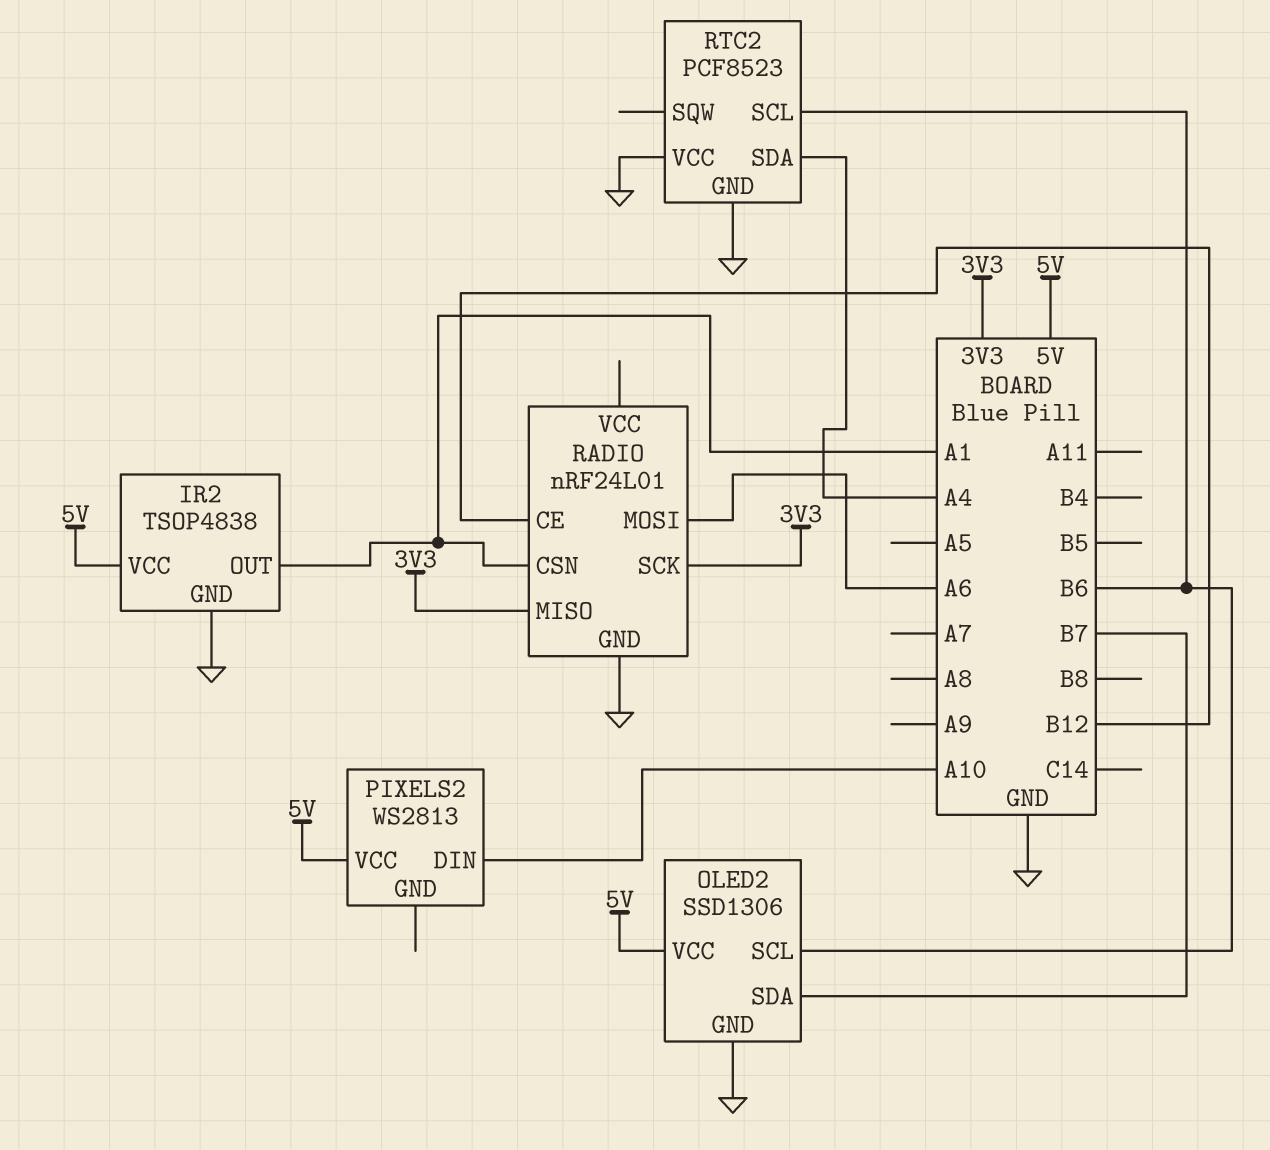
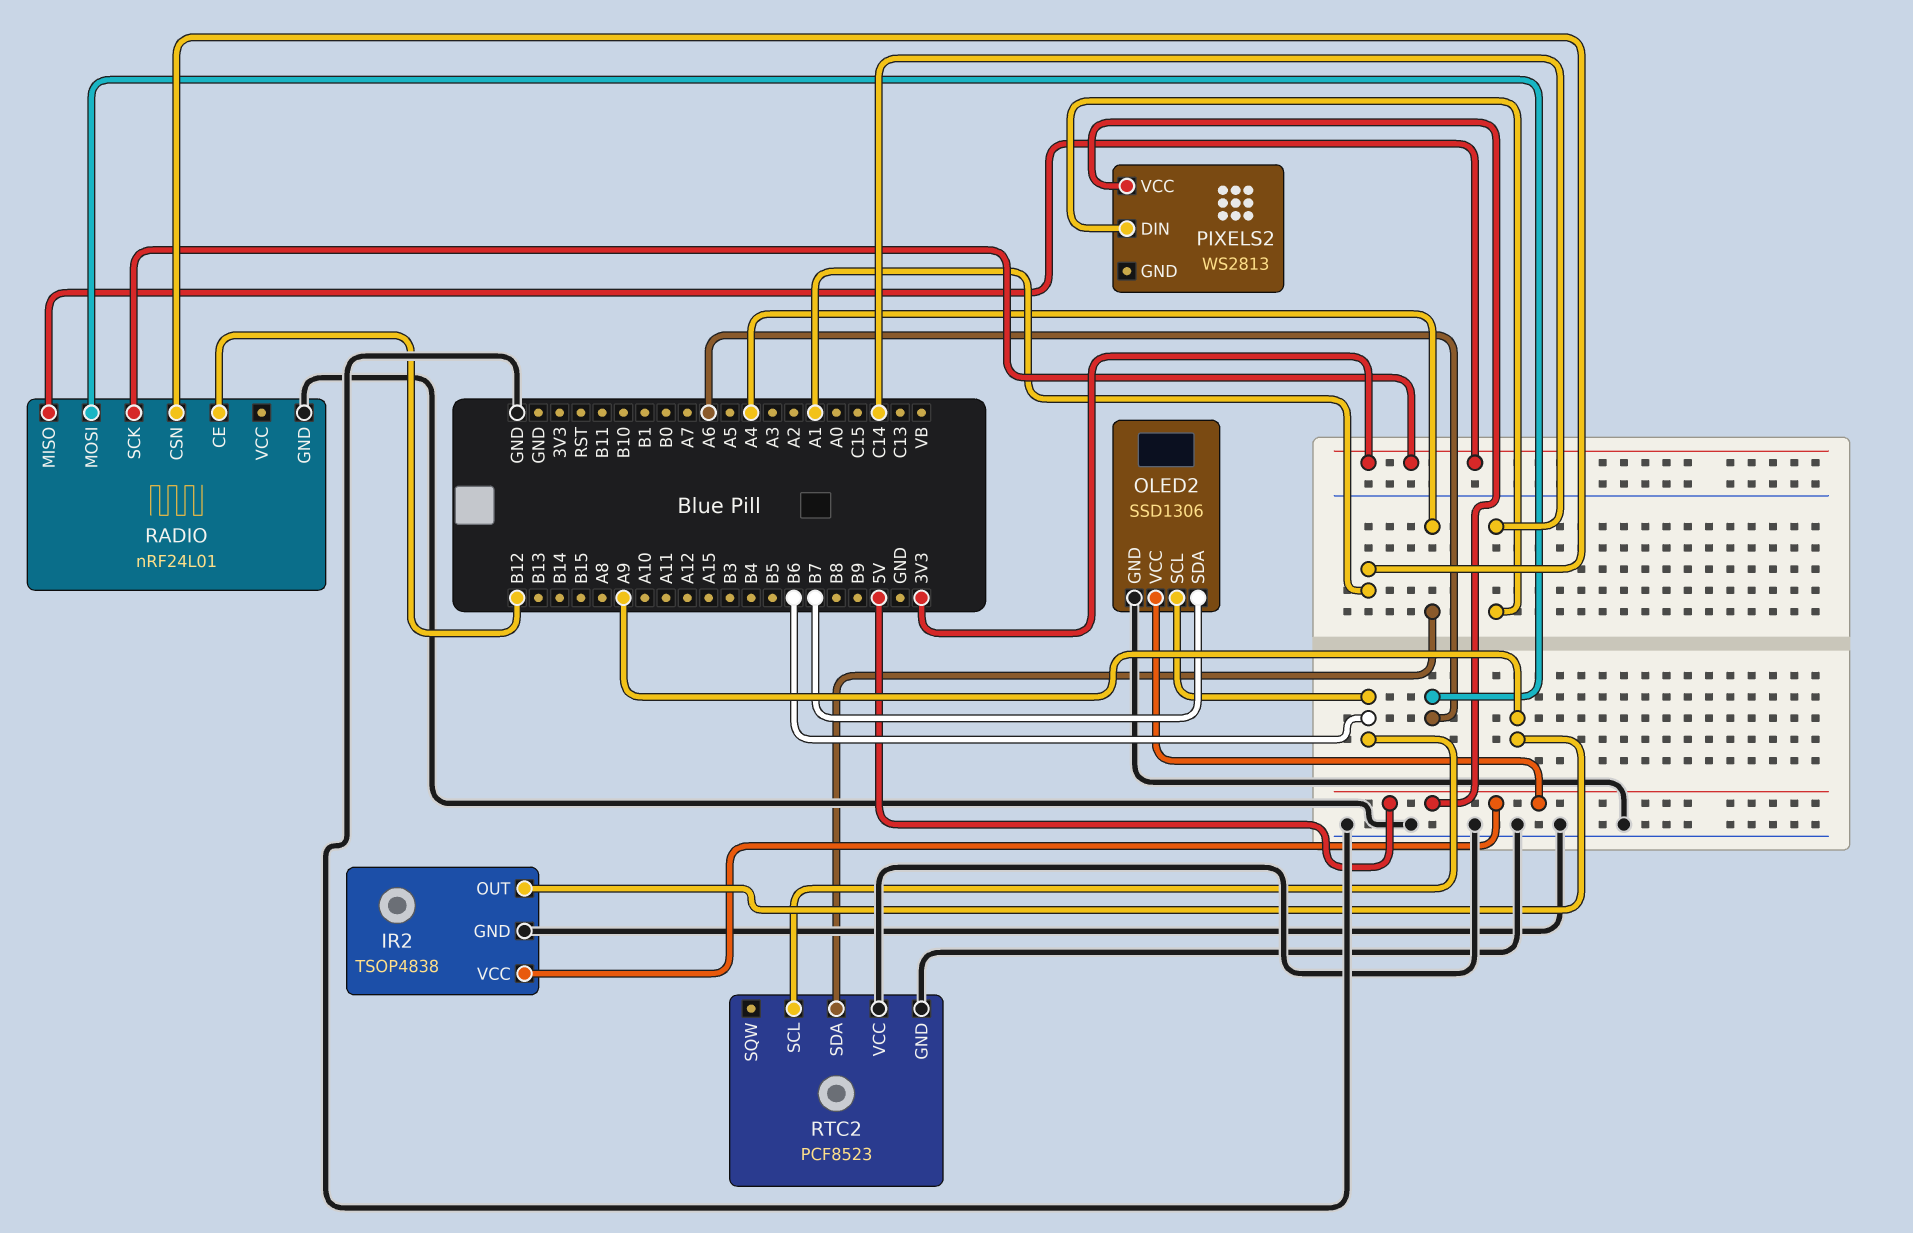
IR2 pin OUT: A1 -> A9
PIXELS2 pin DIN: A10 -> C14

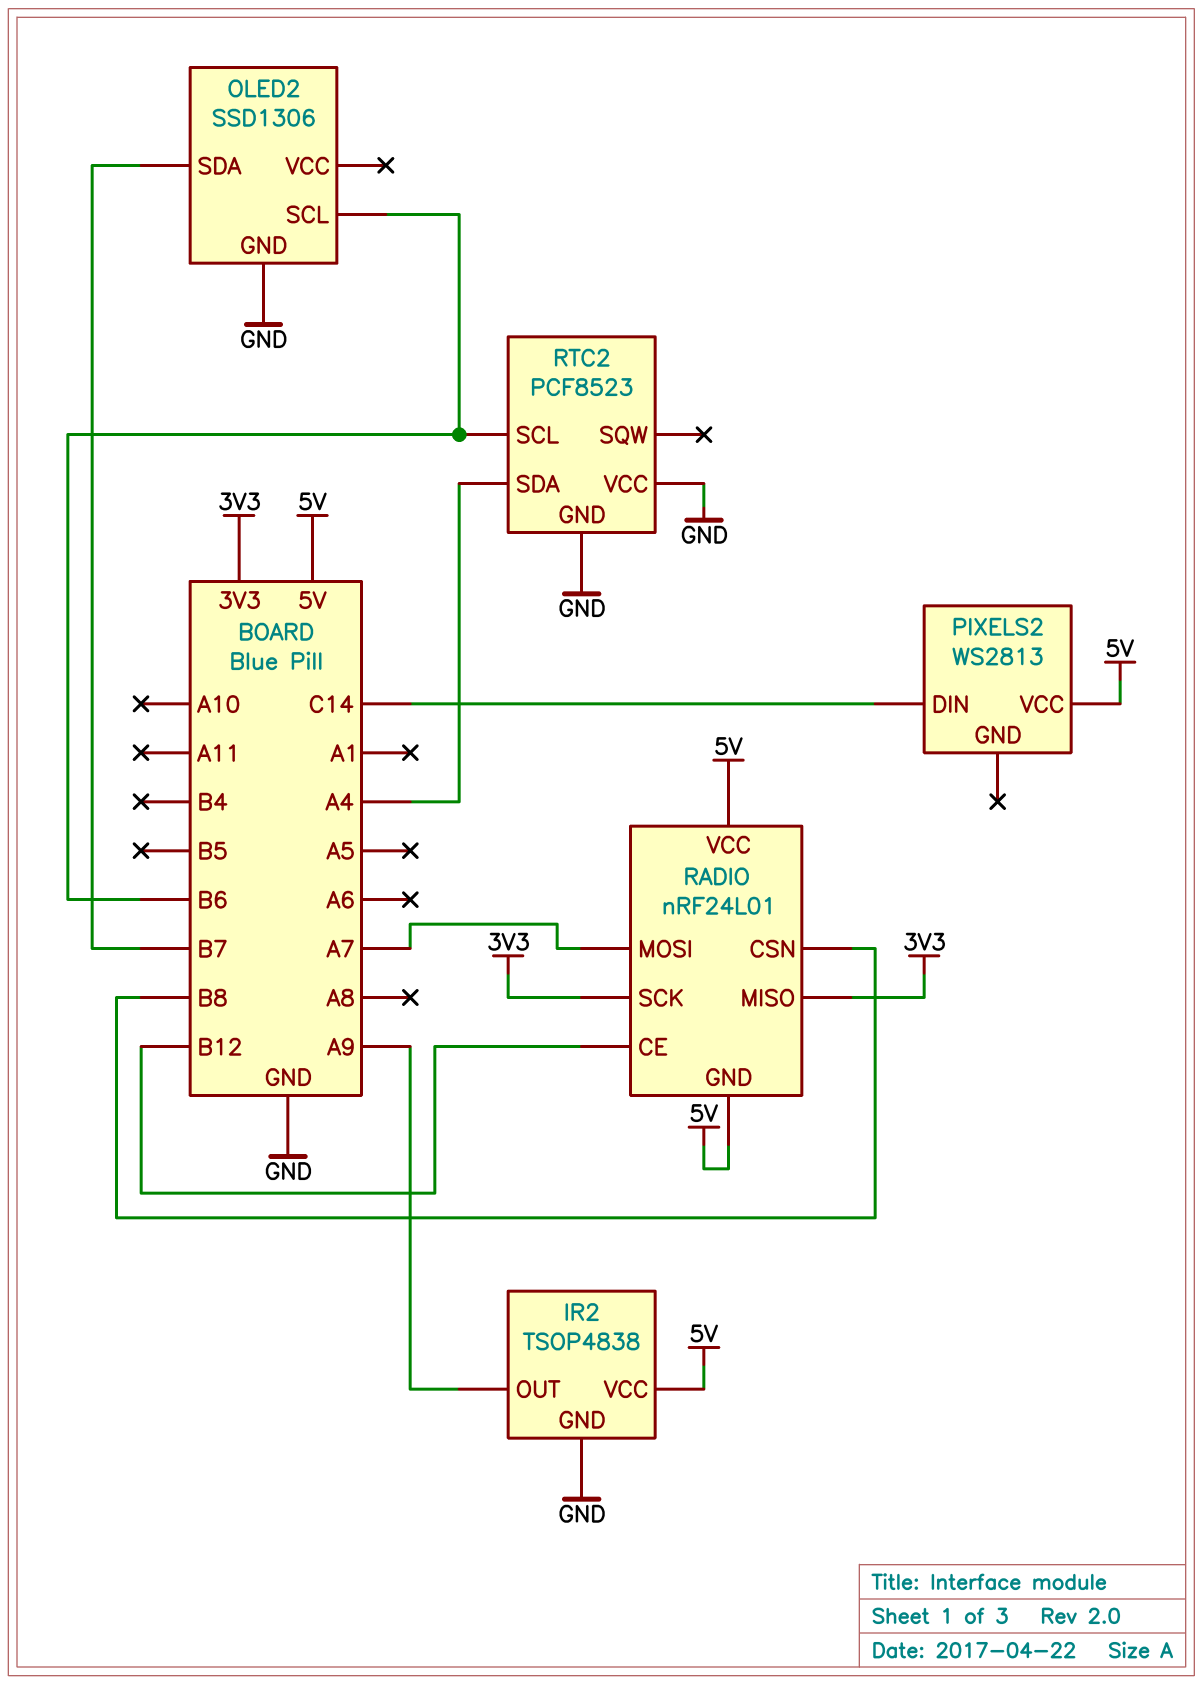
OLED2 pin VCC: 5V -> none
RADIO pin CSN: A1 -> B8
RADIO pin GND: GND -> 5V
RADIO pin MOSI: A6 -> A7
RADIO pin VCC: none -> 5V

